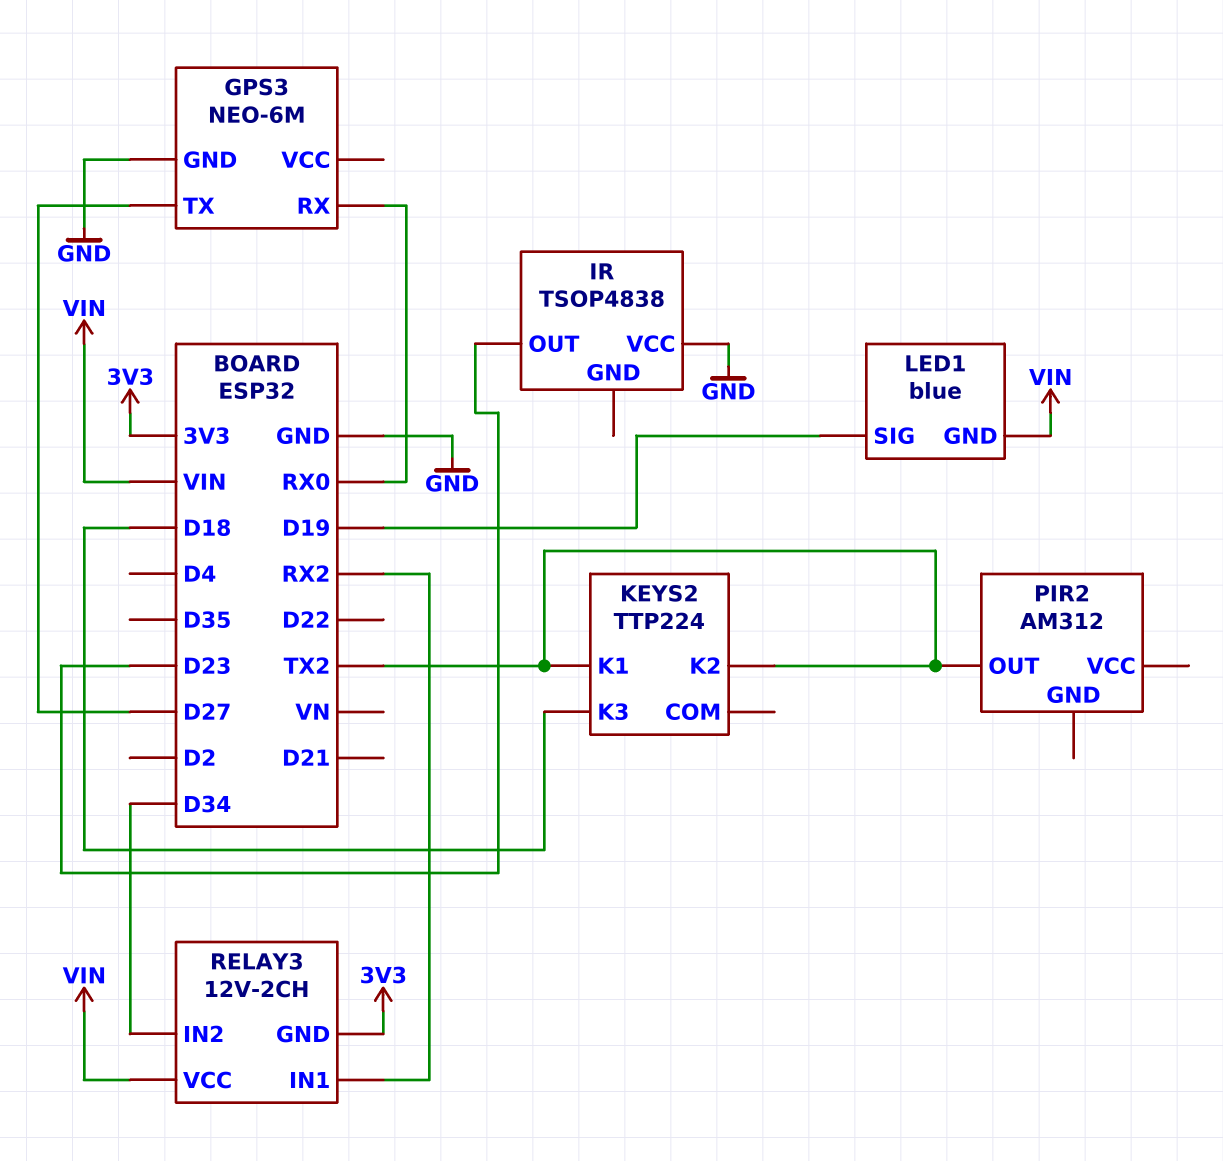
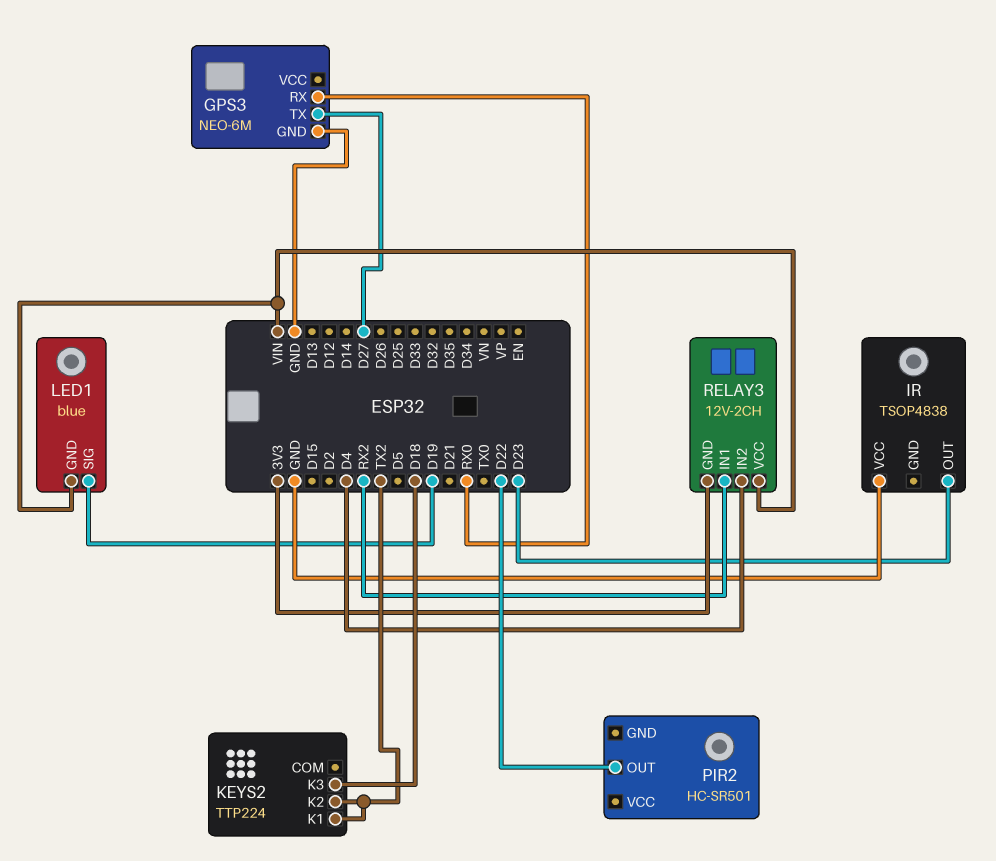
PIR2: AM312 -> HC-SR501
PIR2 pin OUT: TX2 -> D22
RELAY3 pin IN2: D34 -> D4

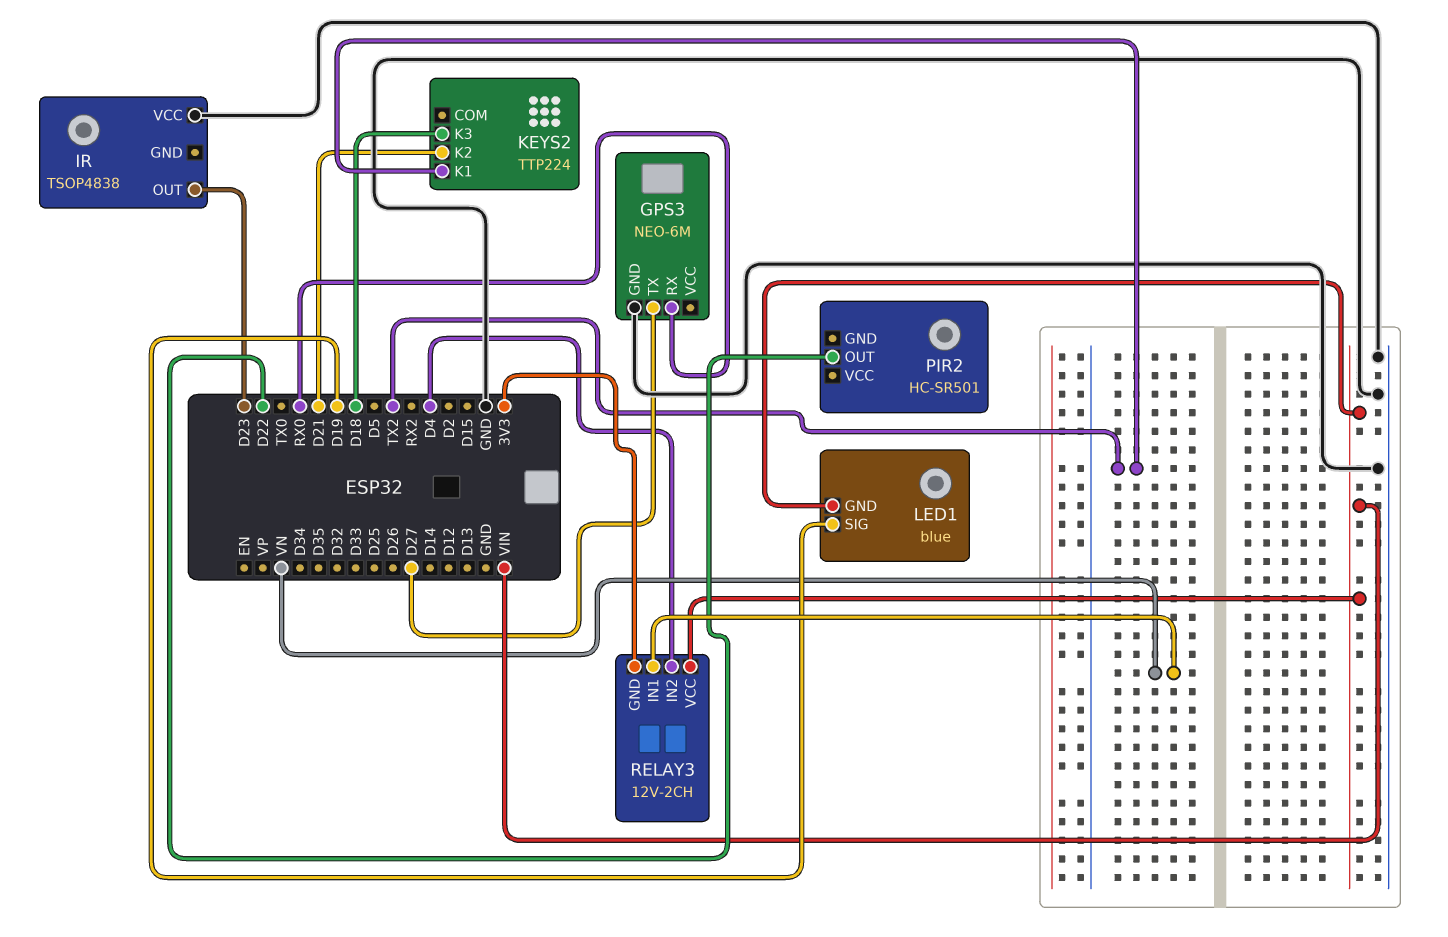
KEYS2 pin K2: TX2 -> D21
RELAY3 pin IN1: RX2 -> VN

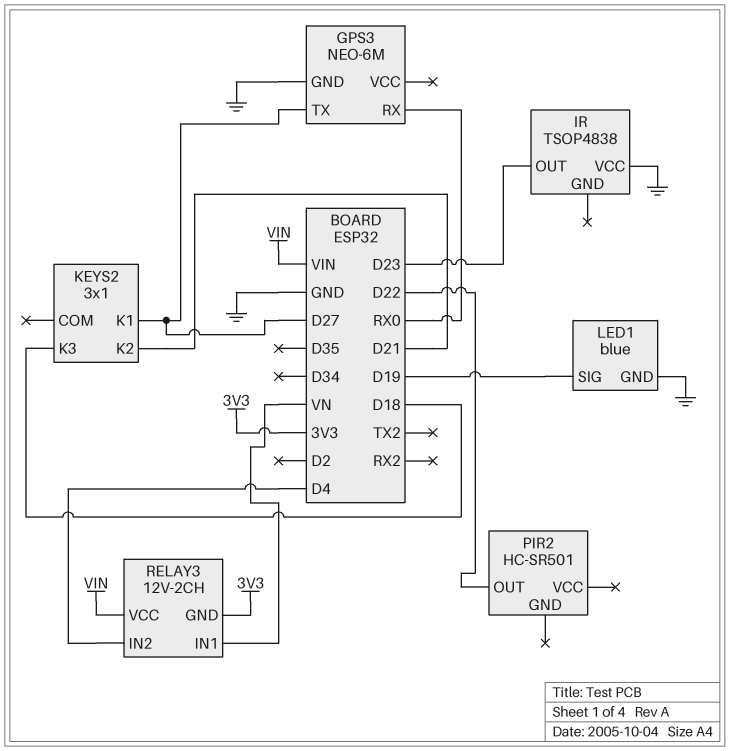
KEYS2: TTP224 -> 3x1
KEYS2 pin K1: TX2 -> D27
LED1 pin GND: VIN -> GND

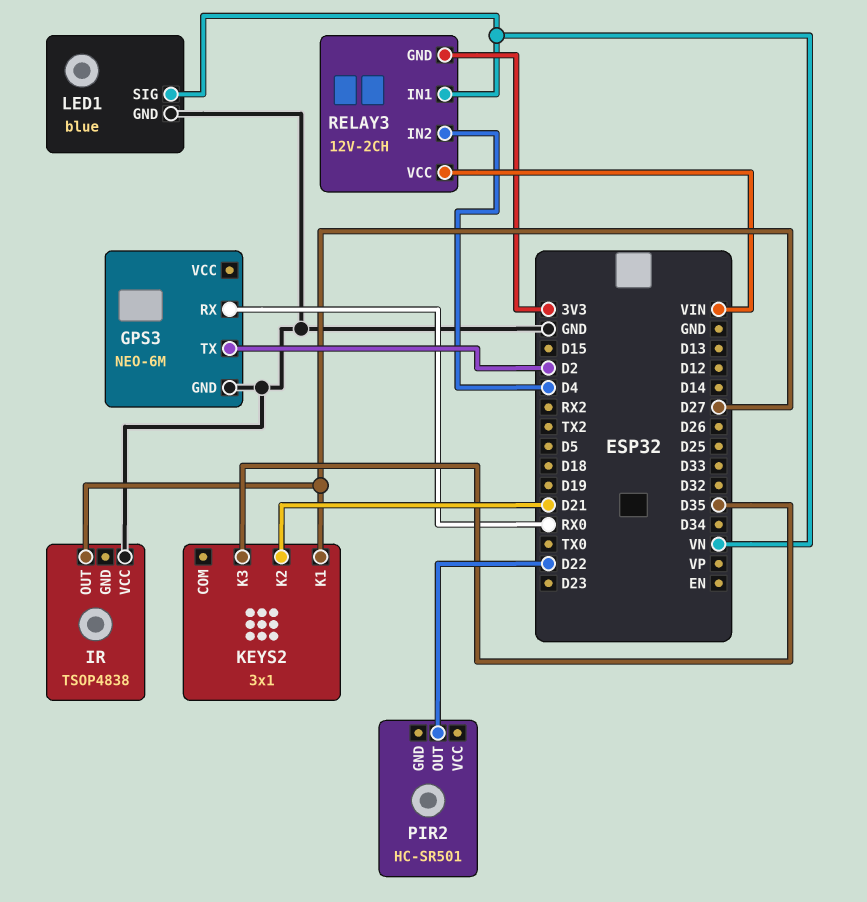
GPS3 pin TX: D27 -> D2
IR pin OUT: D23 -> D27
KEYS2 pin K3: D18 -> D35
LED1 pin SIG: D19 -> VN

